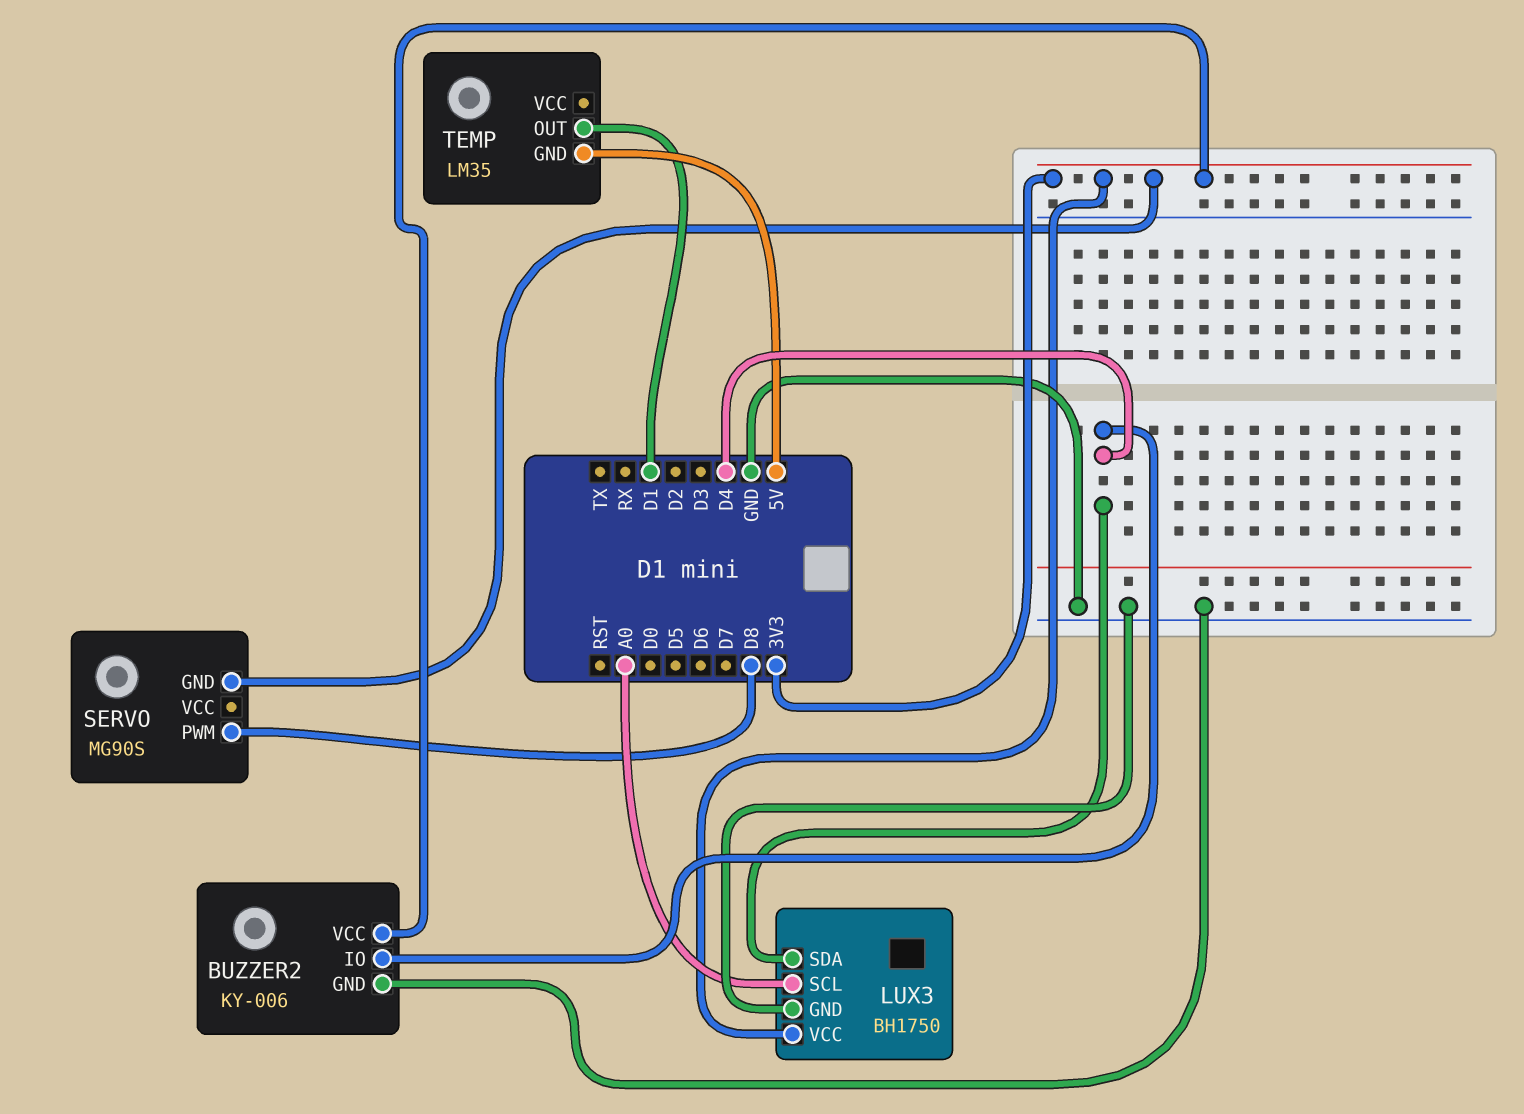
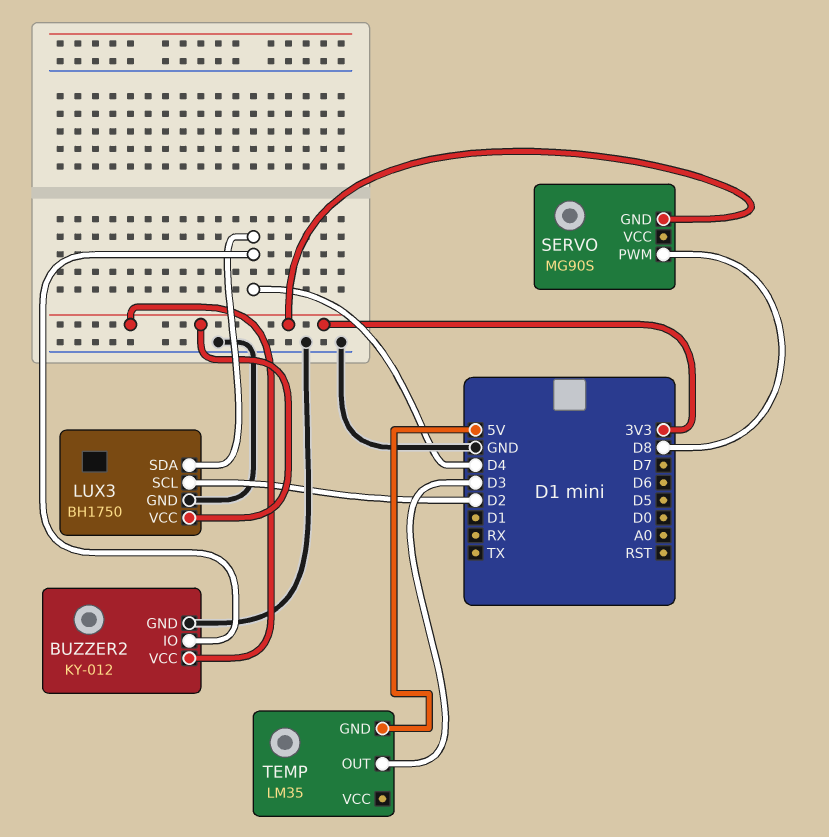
BUZZER2: KY-006 -> KY-012
LUX3 pin SCL: A0 -> D2
TEMP pin OUT: D1 -> D3

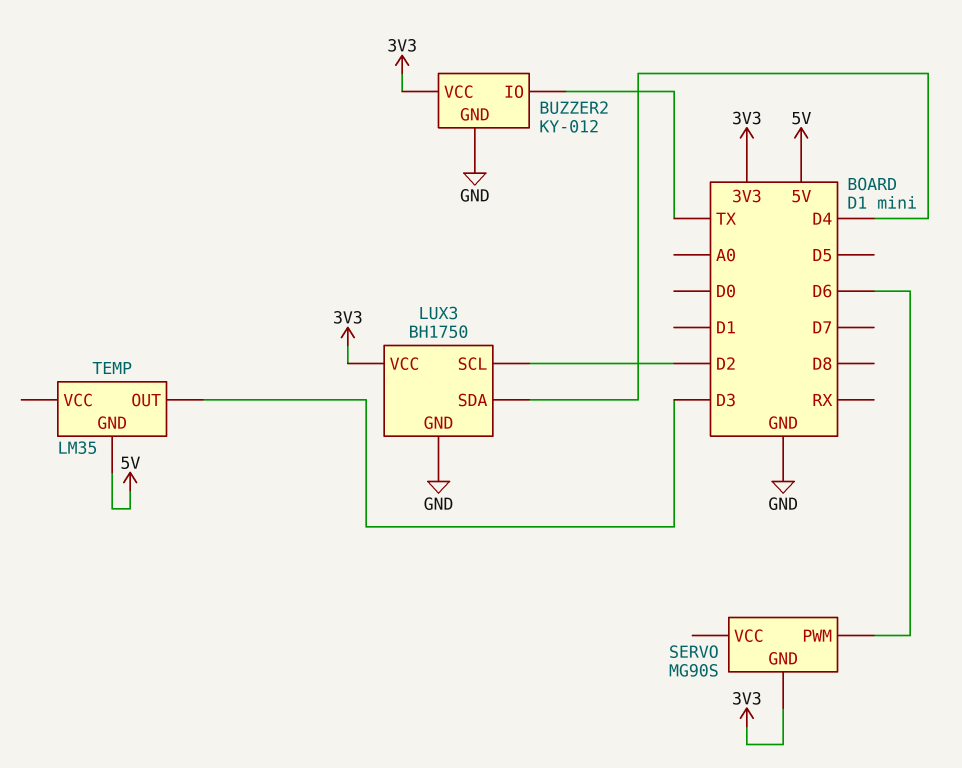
BUZZER2 pin IO: D4 -> TX
SERVO pin PWM: D8 -> D6

